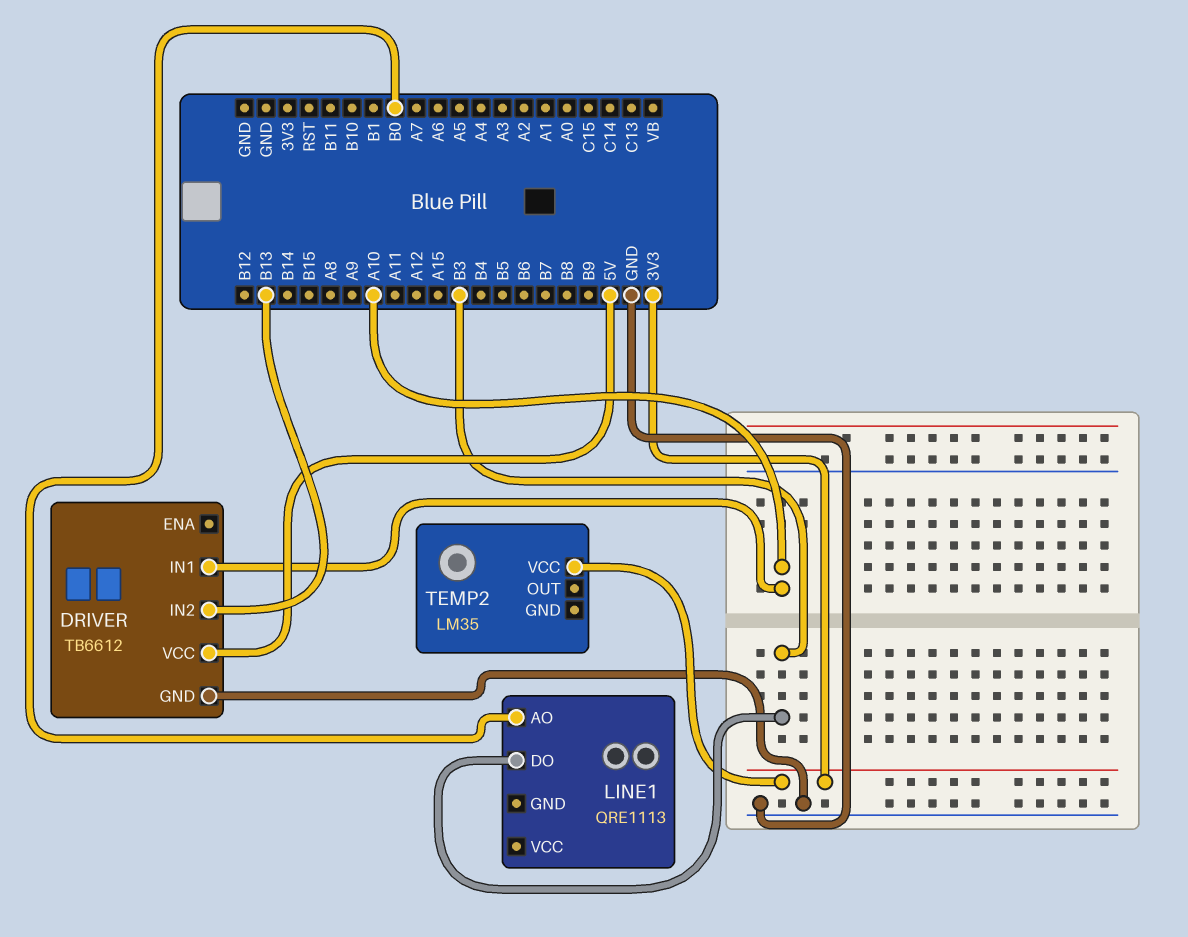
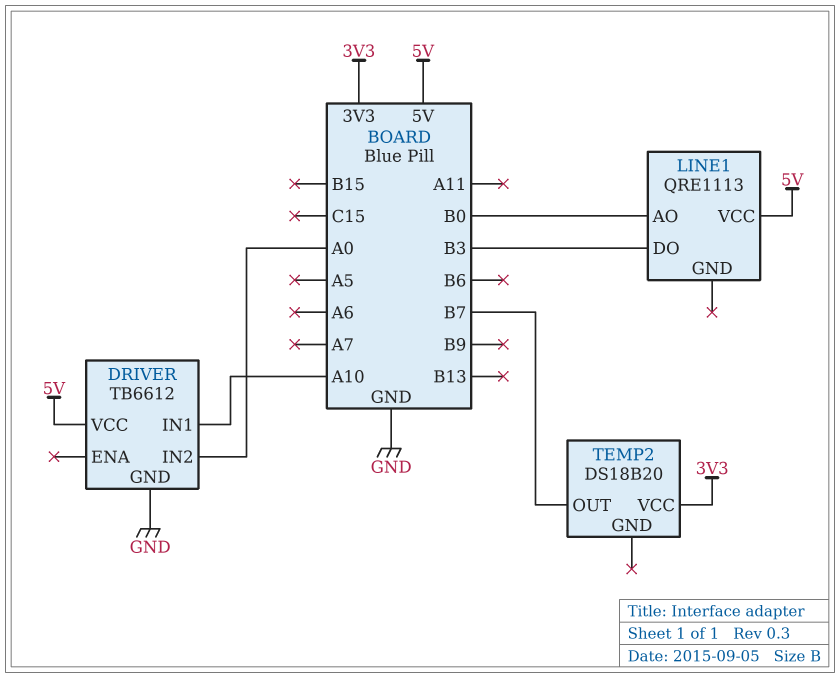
DRIVER pin IN2: B13 -> A0
LINE1 pin VCC: none -> 5V
TEMP2: LM35 -> DS18B20
TEMP2 pin OUT: none -> B7

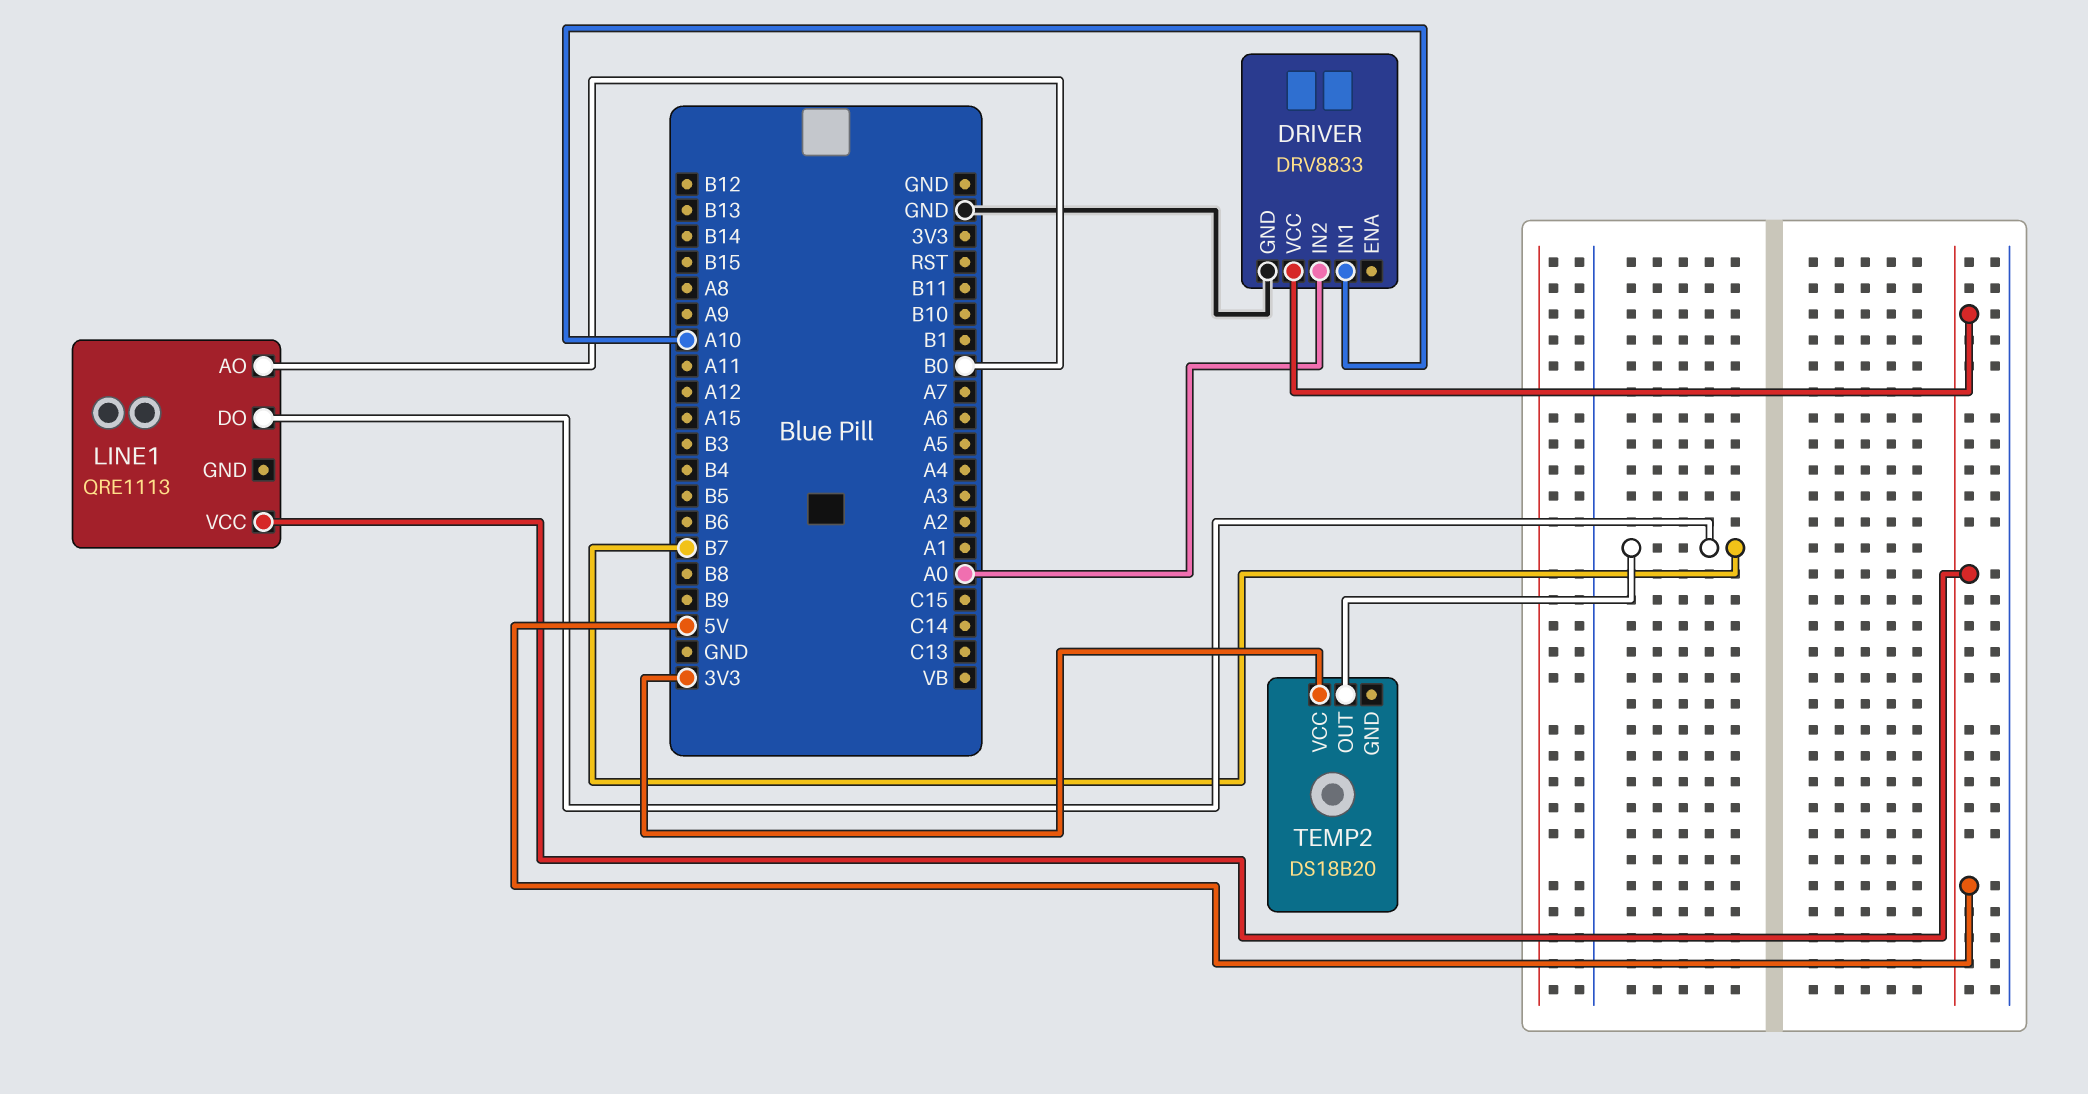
DRIVER: TB6612 -> DRV8833
LINE1 pin DO: B3 -> B7

